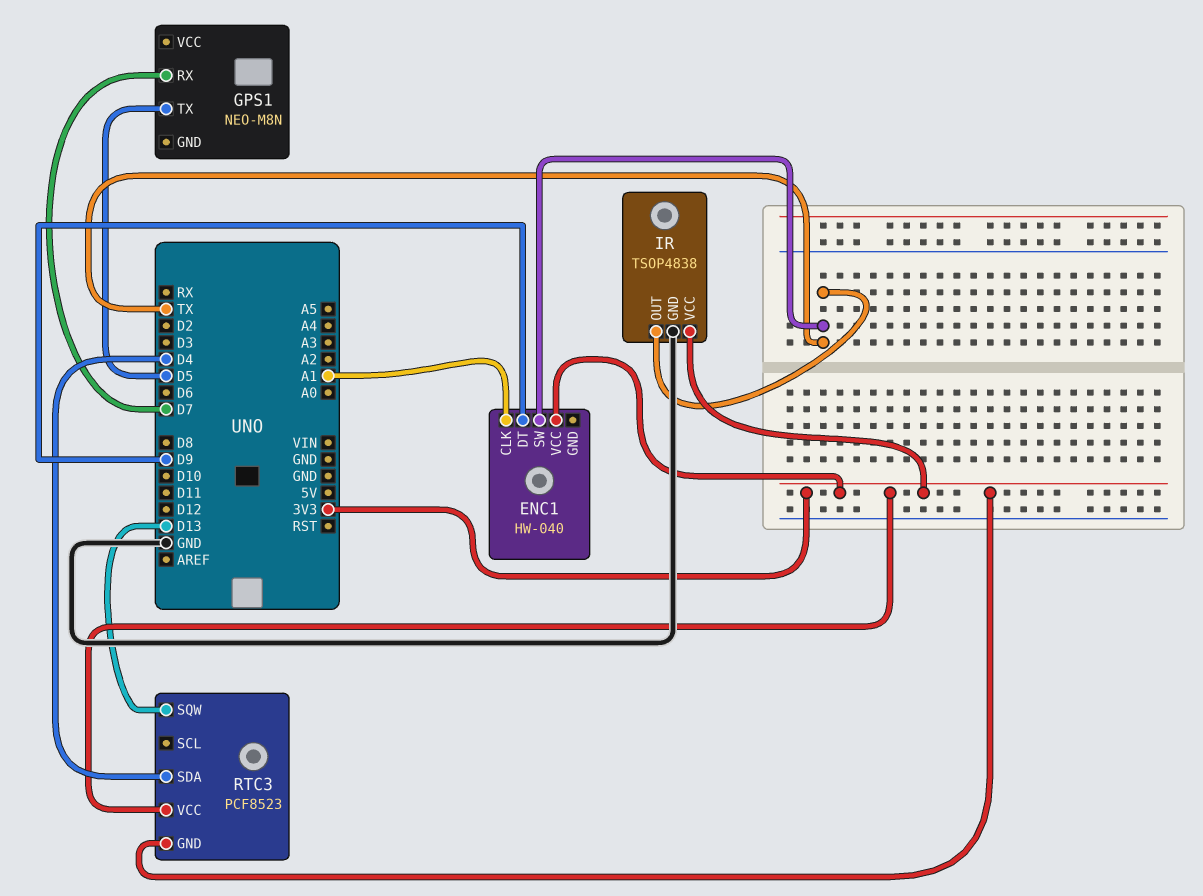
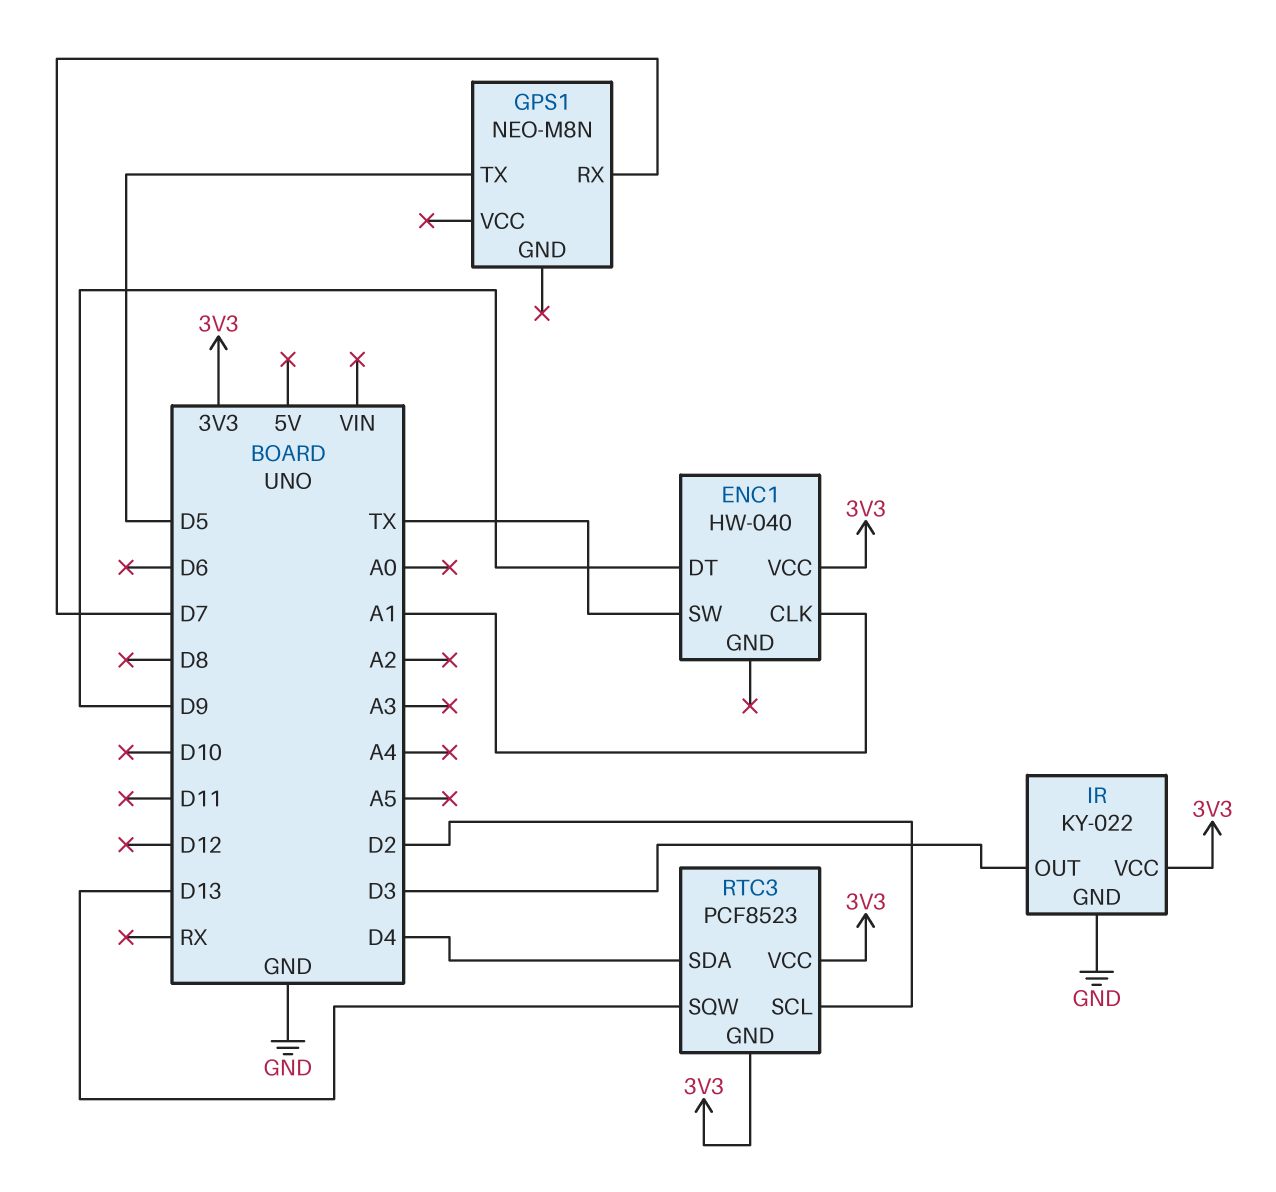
IR: TSOP4838 -> KY-022
IR pin OUT: TX -> D3
RTC3 pin SCL: none -> D2

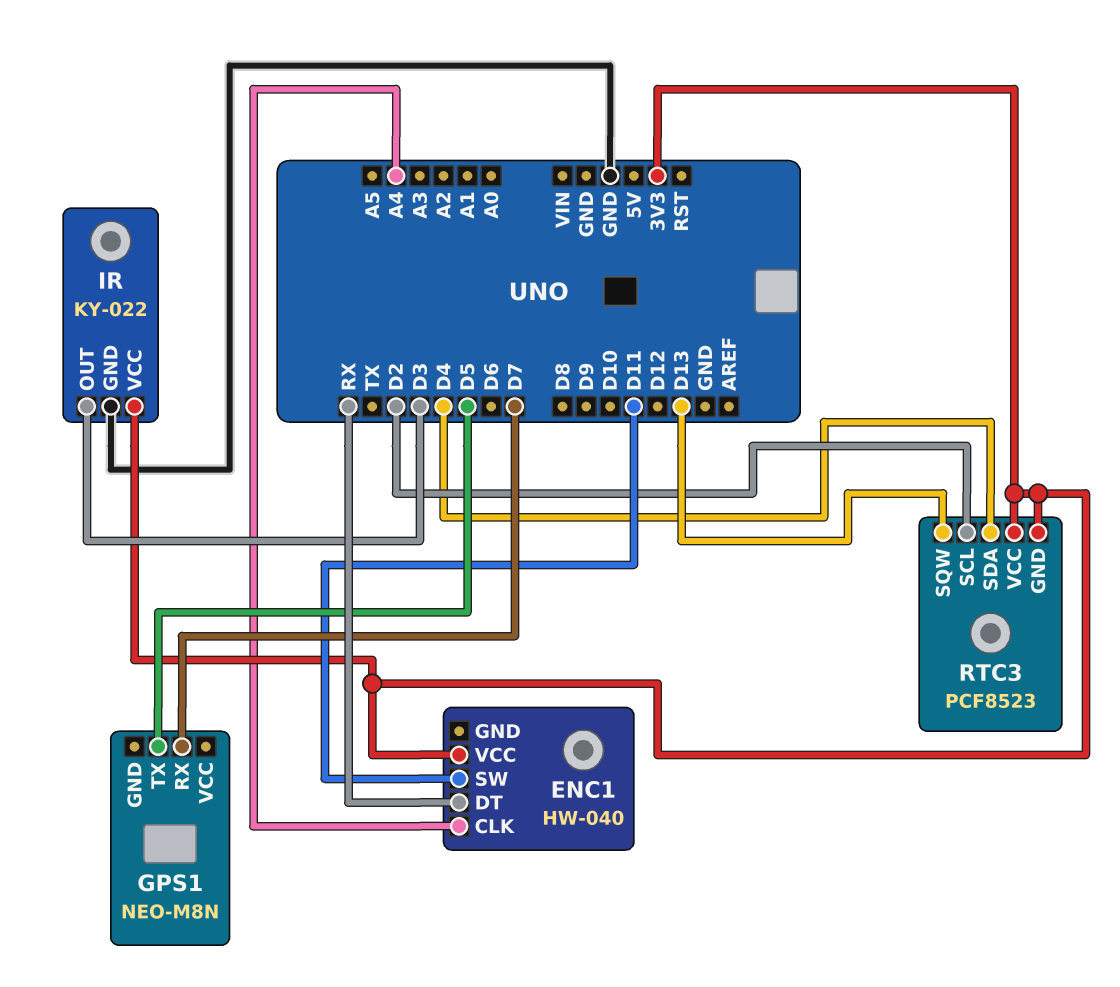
ENC1 pin CLK: A1 -> A4
ENC1 pin DT: D9 -> RX
ENC1 pin SW: TX -> D11

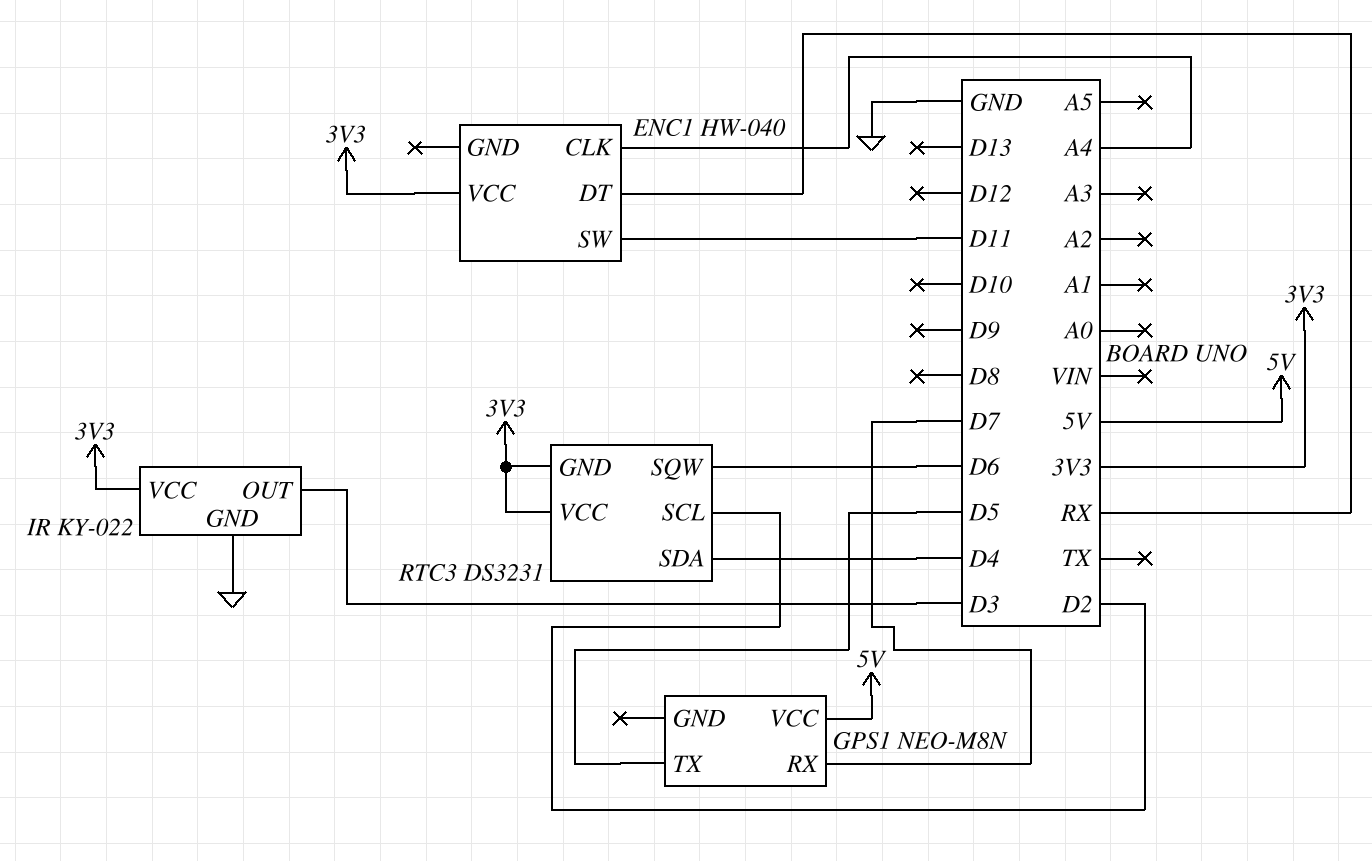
GPS1 pin VCC: none -> 5V
RTC3: PCF8523 -> DS3231
RTC3 pin SQW: D13 -> D6

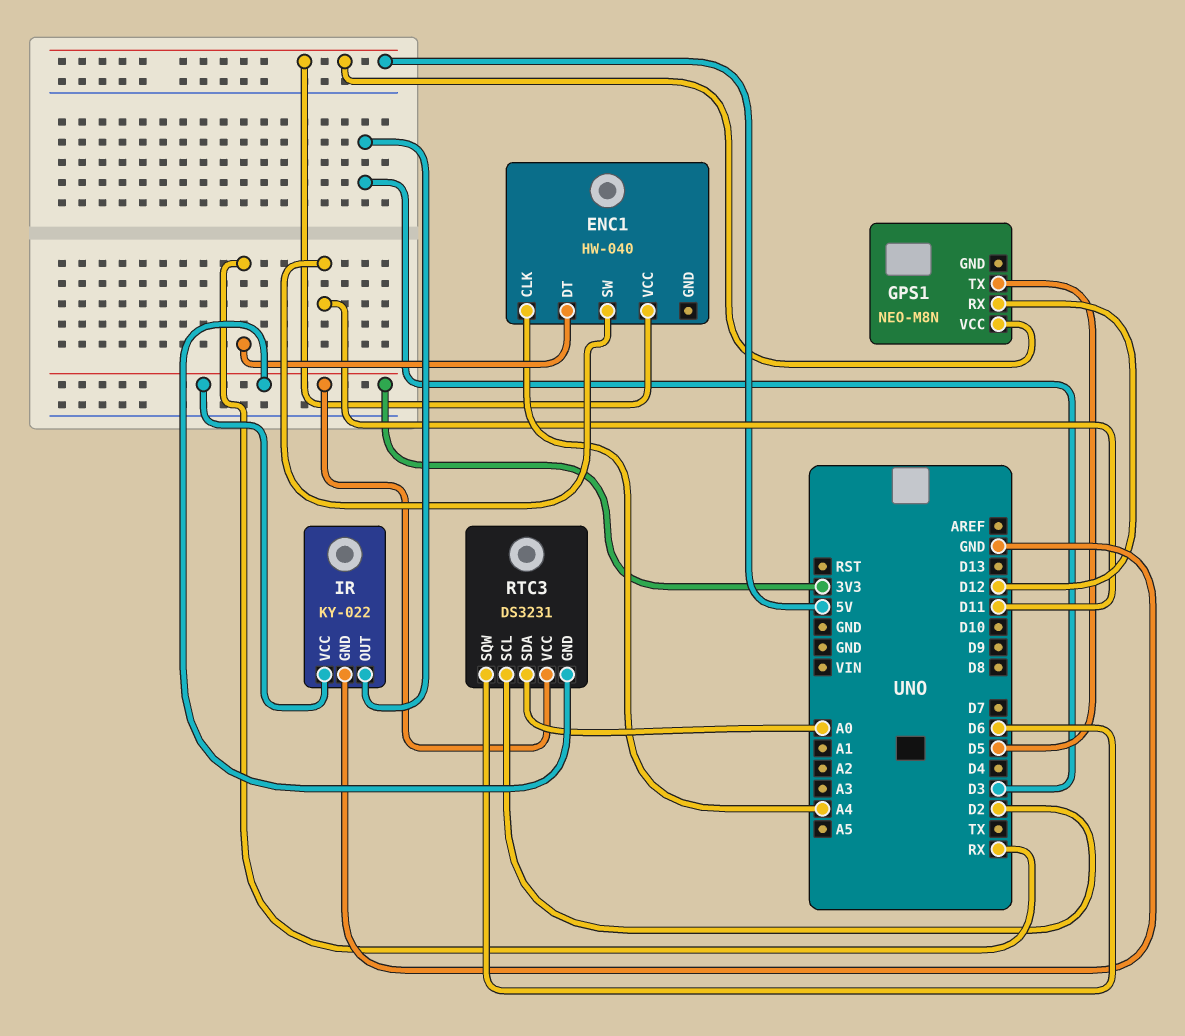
ENC1 pin VCC: 3V3 -> 5V
GPS1 pin RX: D7 -> D12
RTC3 pin SDA: D4 -> A0

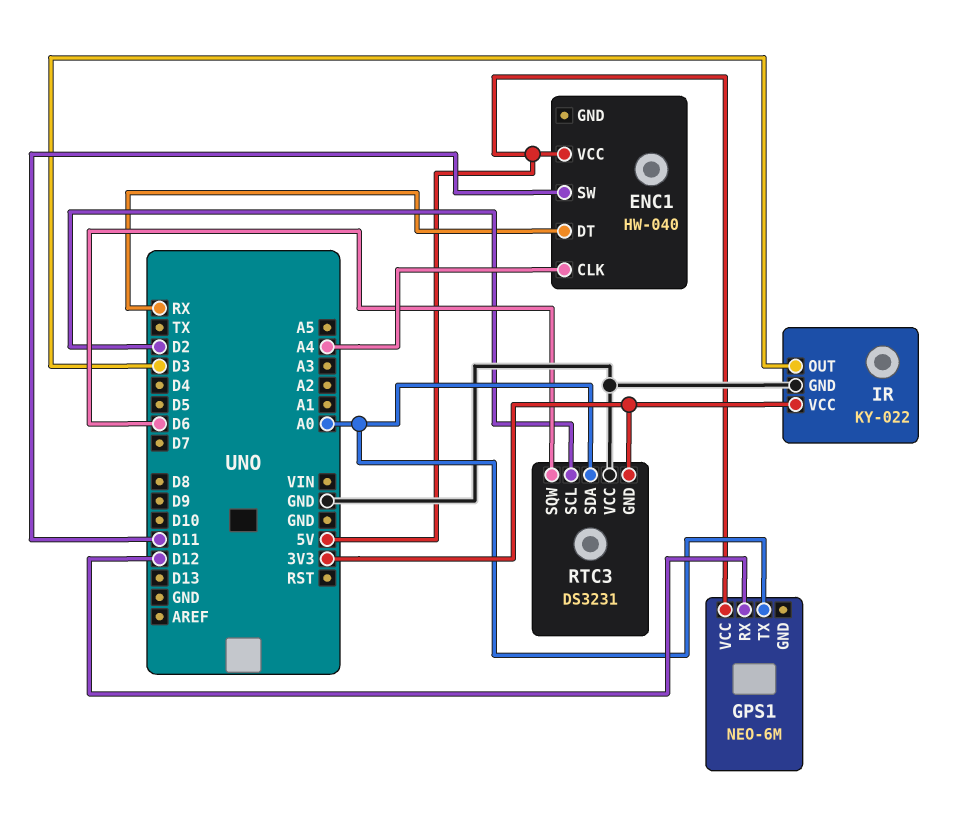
GPS1: NEO-M8N -> NEO-6M
GPS1 pin TX: D5 -> A0
RTC3 pin VCC: 3V3 -> GND

